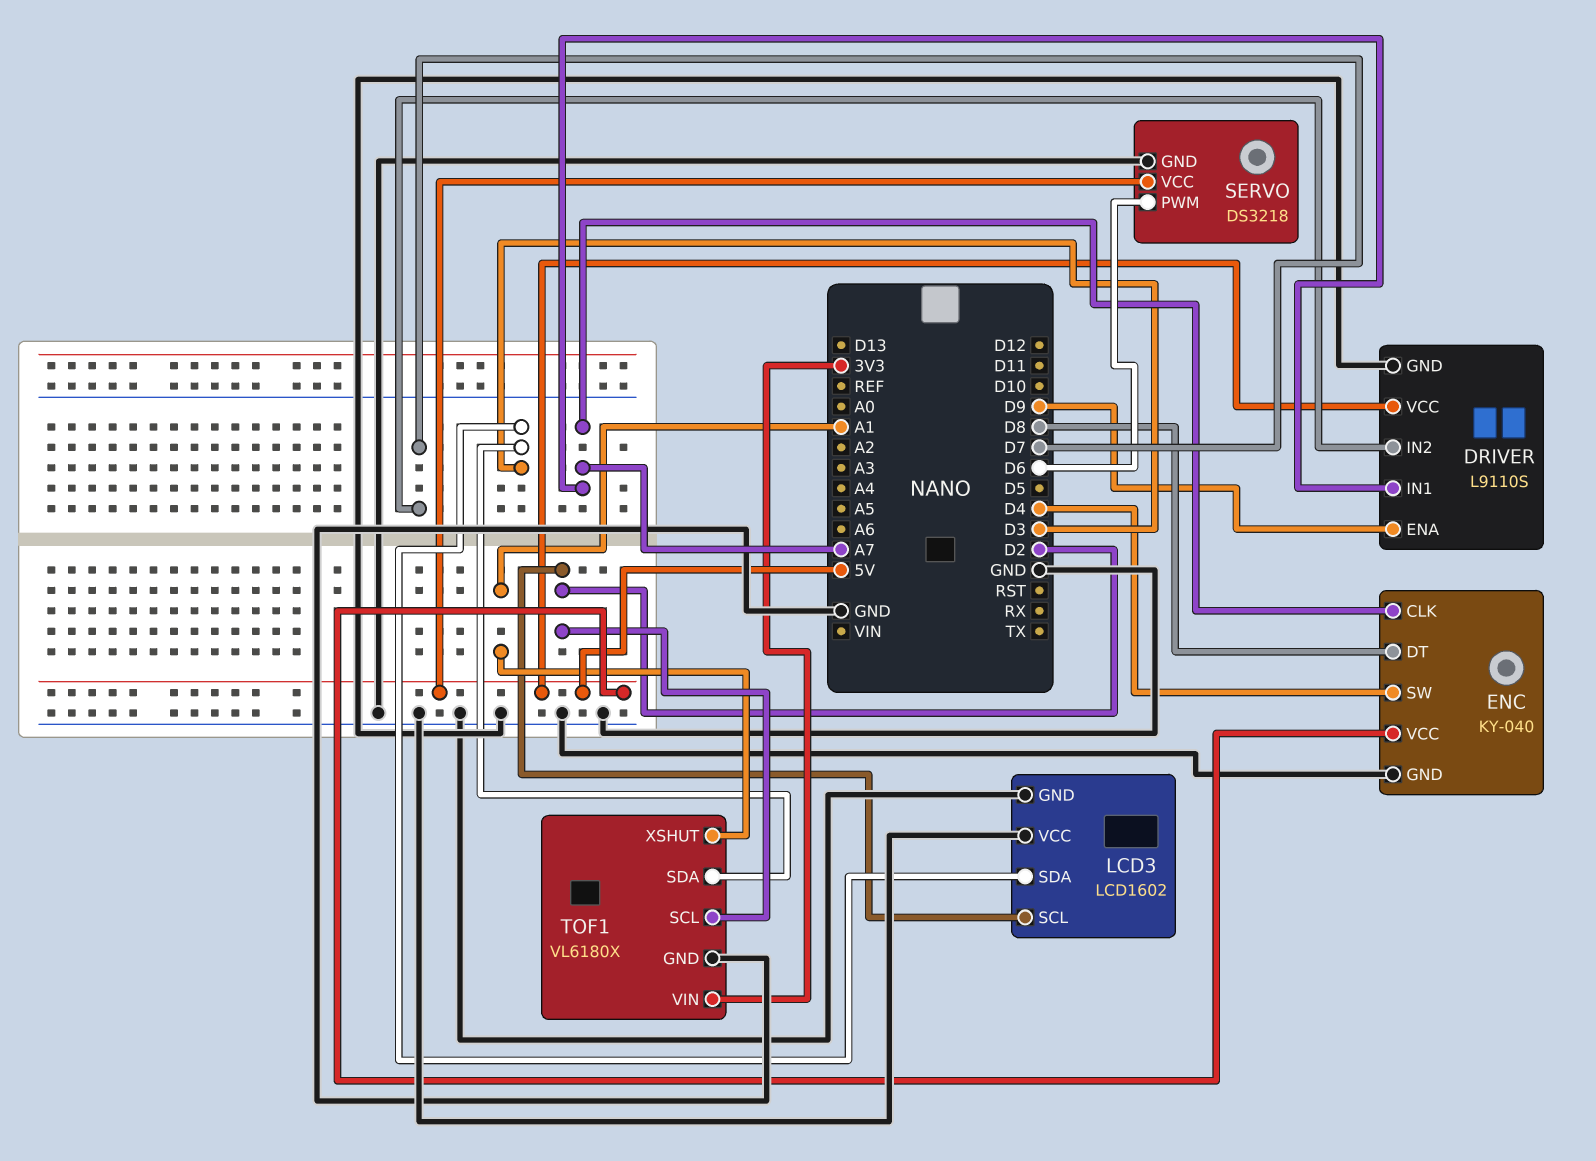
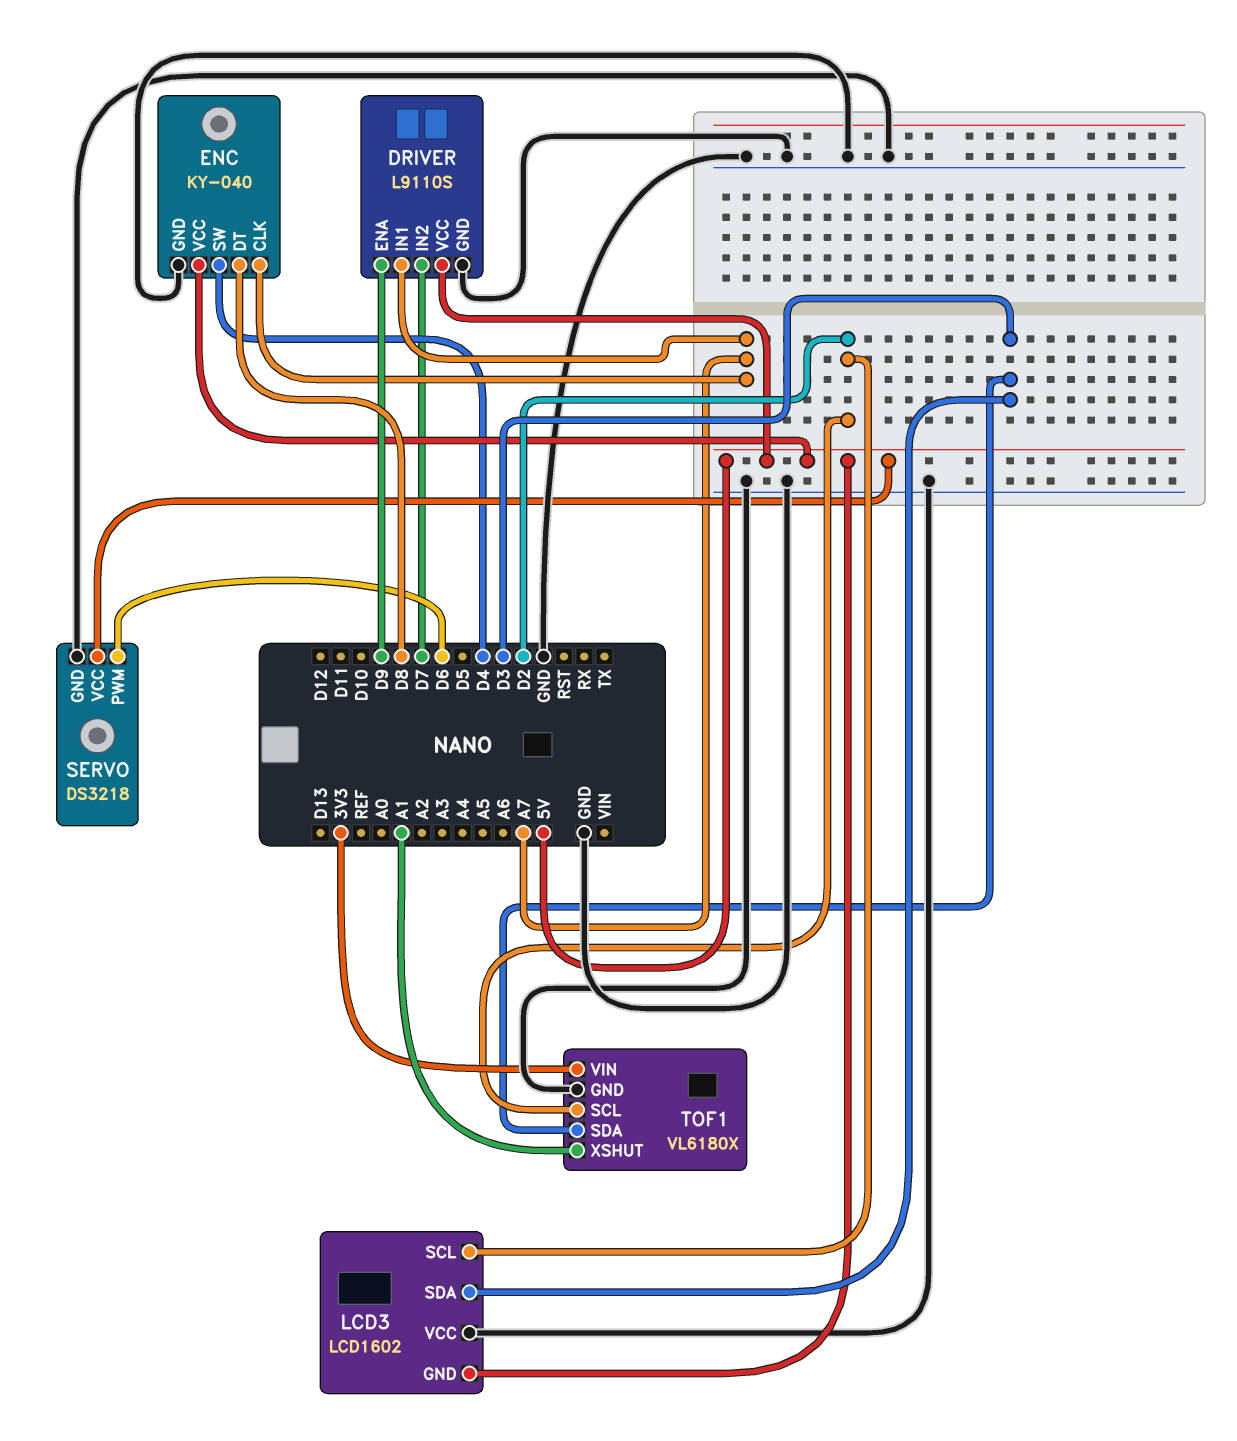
LCD3 pin GND: GND -> 5V

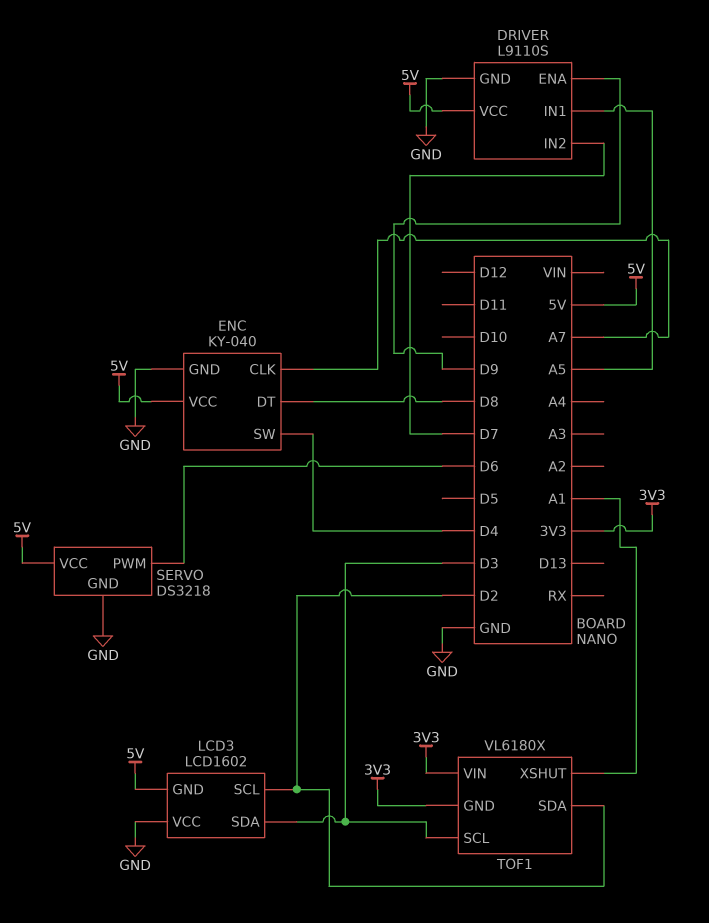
DRIVER pin IN1: A7 -> A5
TOF1 pin GND: GND -> 3V3
TOF1 pin SCL: D2 -> D3
TOF1 pin SDA: D3 -> D2

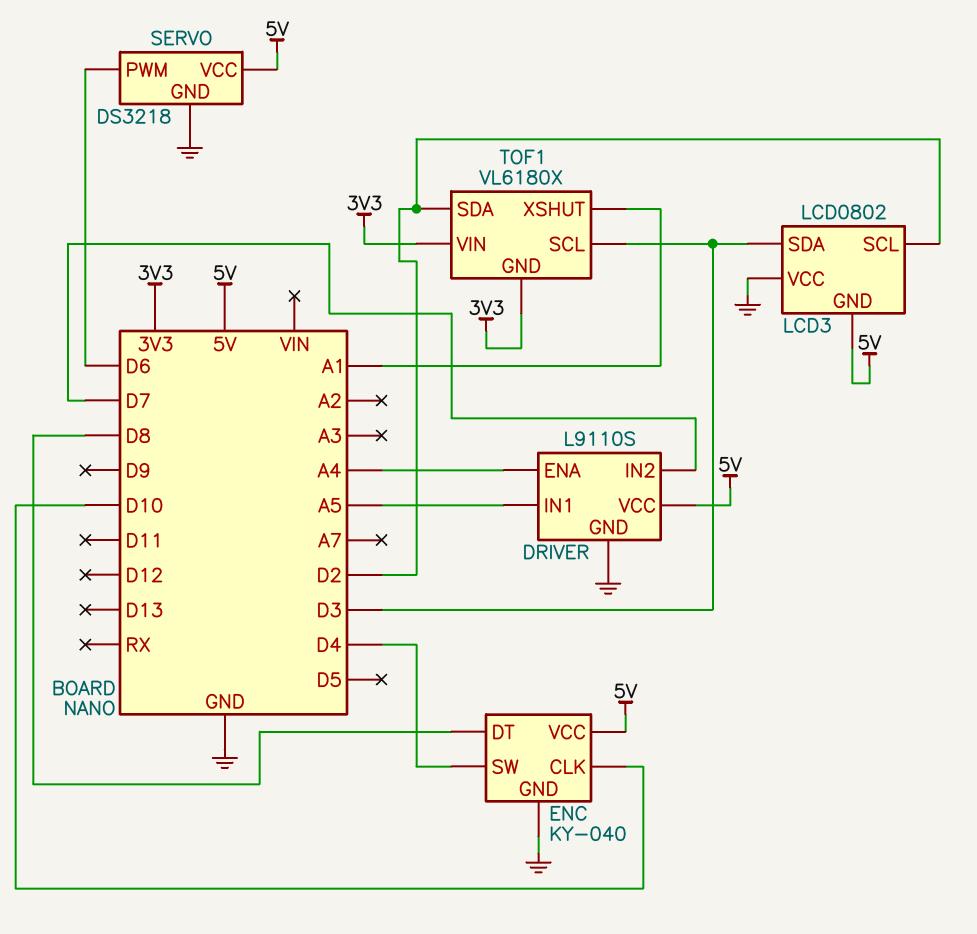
DRIVER pin ENA: D9 -> A4
ENC pin CLK: A7 -> D10
LCD3: LCD1602 -> LCD0802

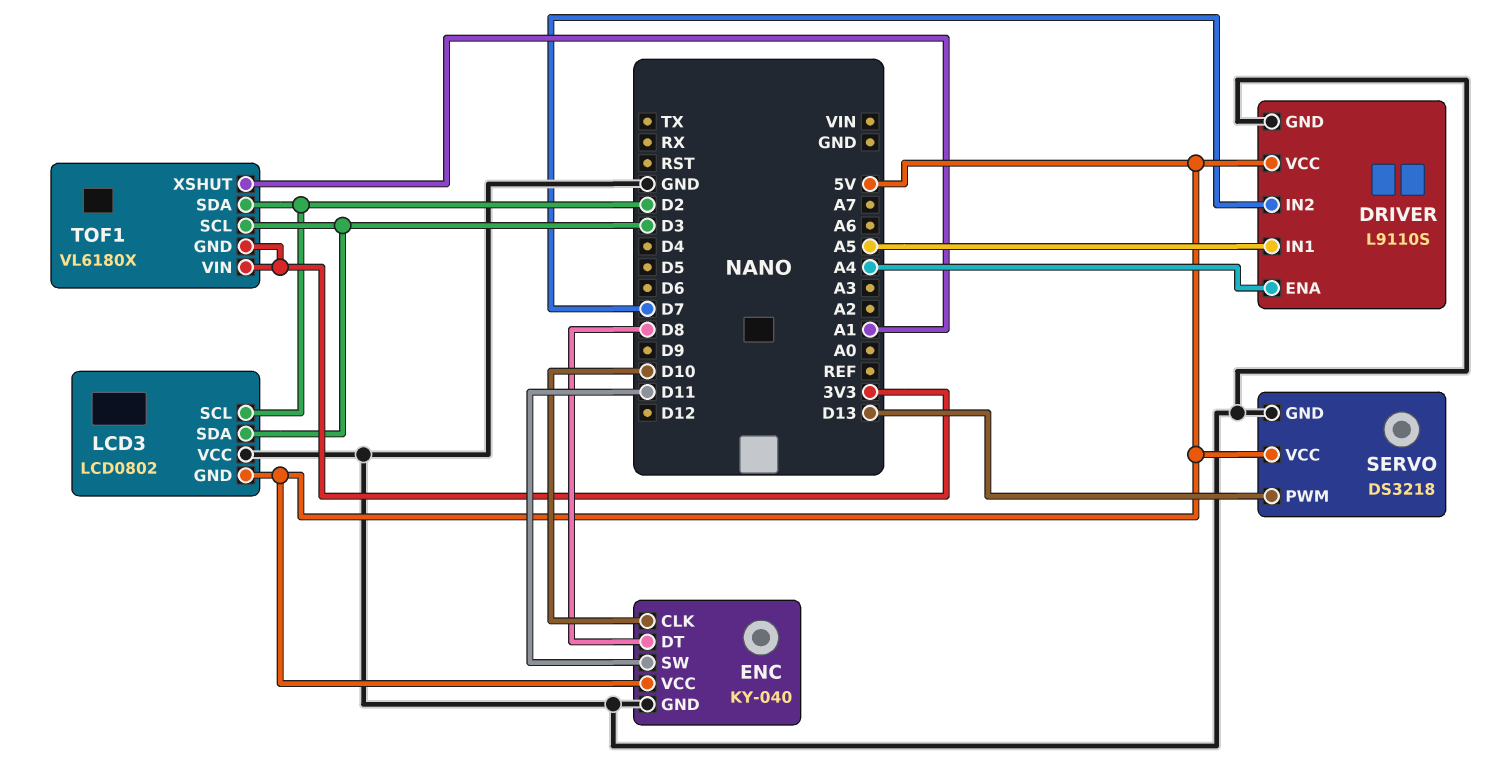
ENC pin SW: D4 -> D11
SERVO pin PWM: D6 -> D13

